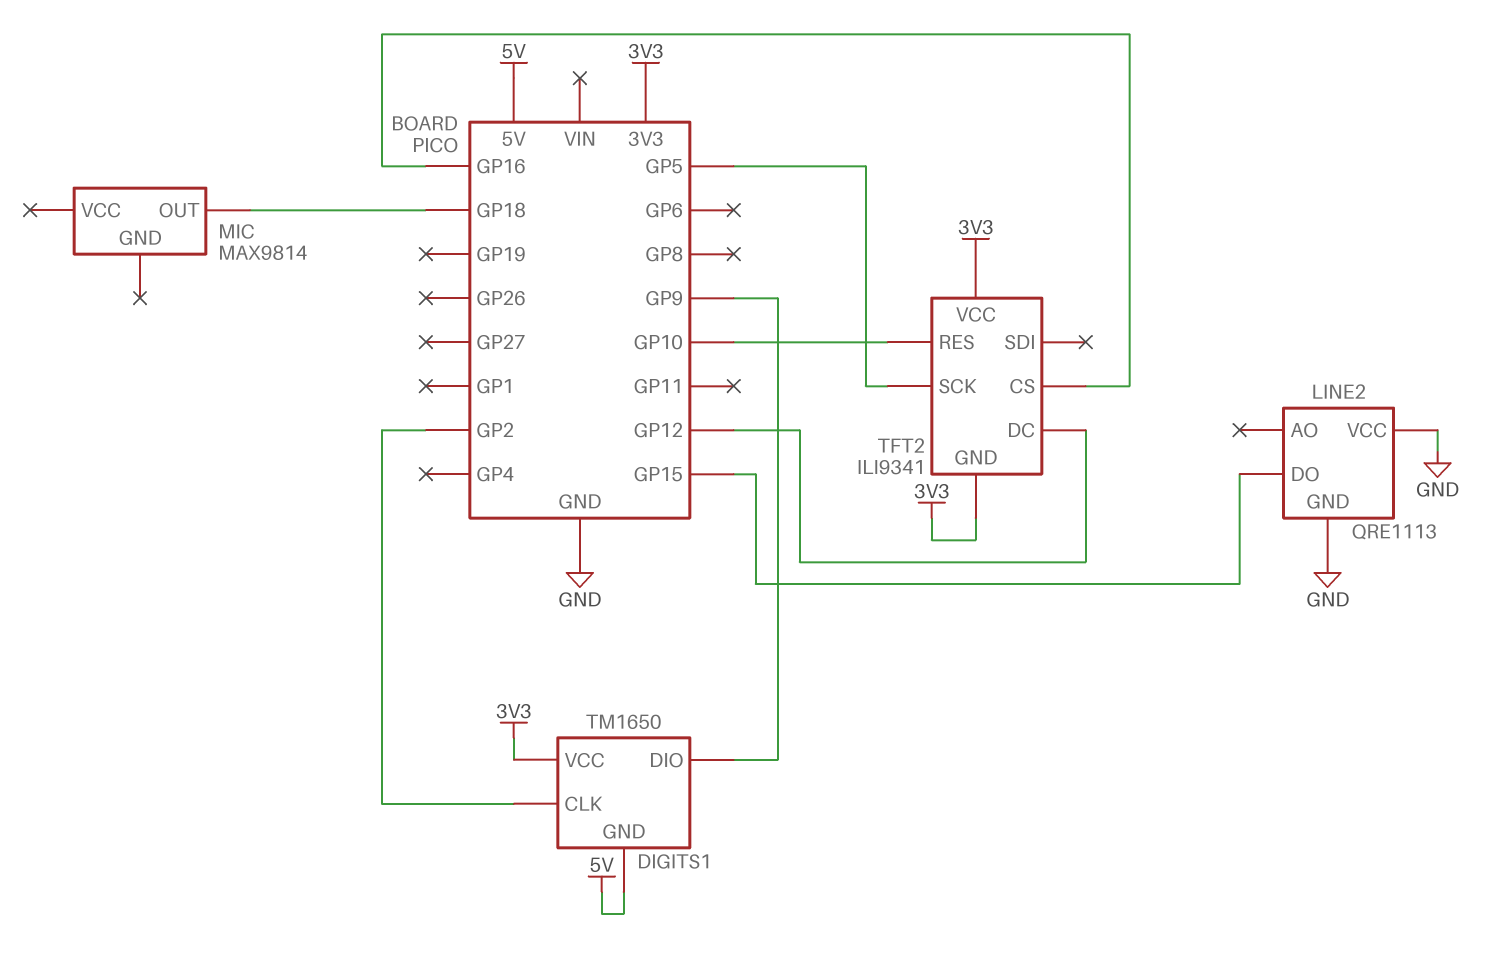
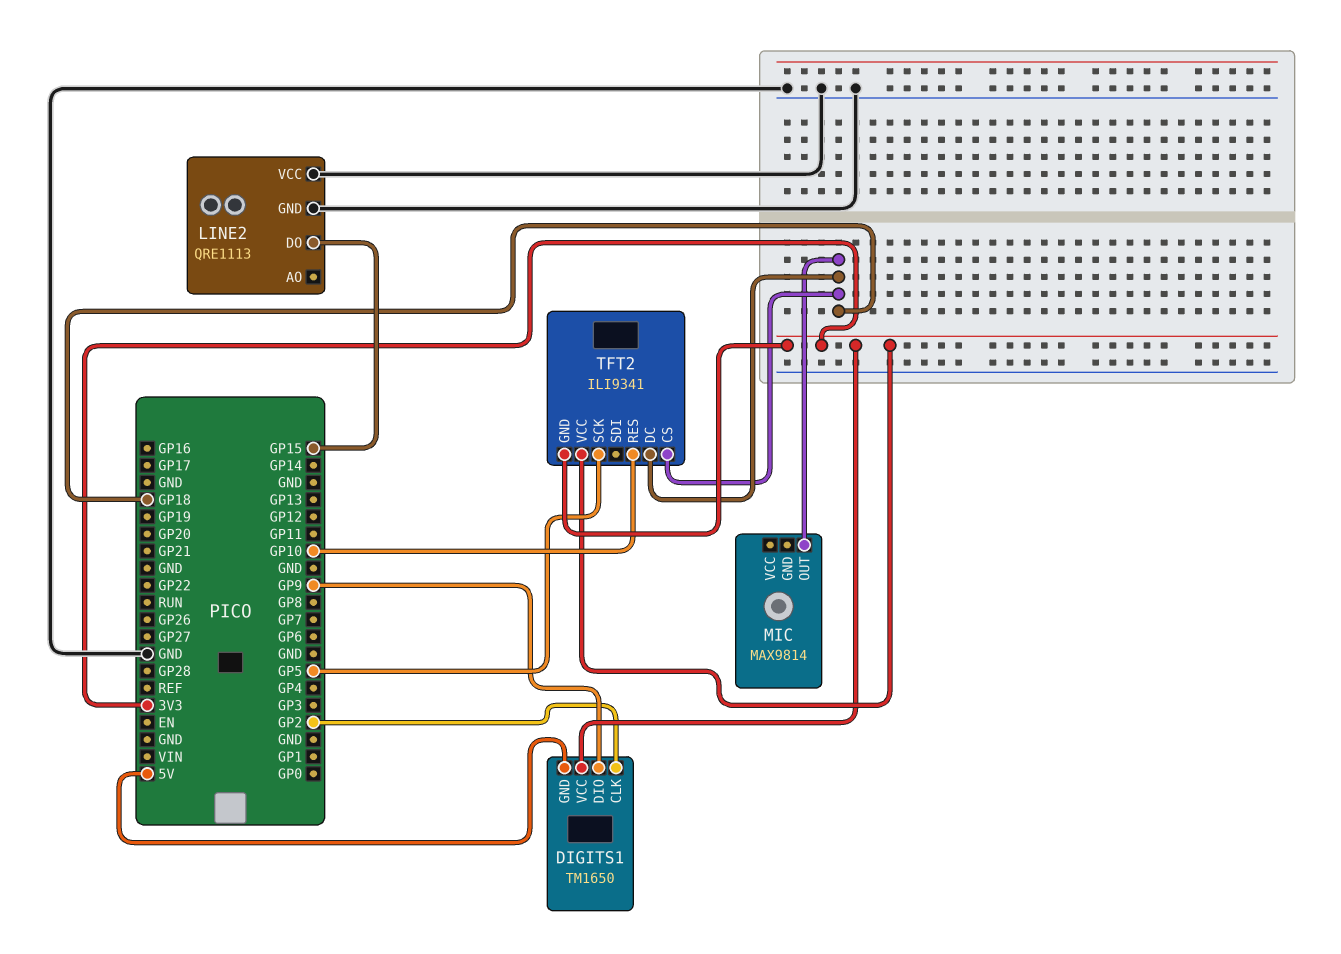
TFT2 pin CS: GP16 -> GP18
TFT2 pin DC: GP12 -> GP18

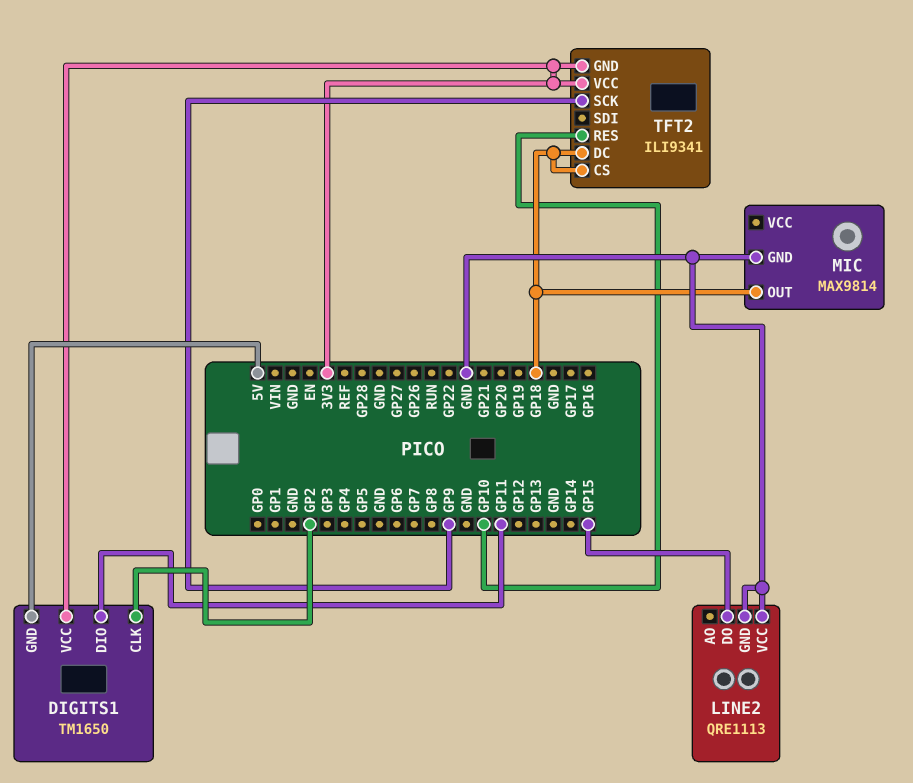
DIGITS1 pin DIO: GP9 -> GP11
MIC pin GND: none -> GND
TFT2 pin SCK: GP5 -> GP9

